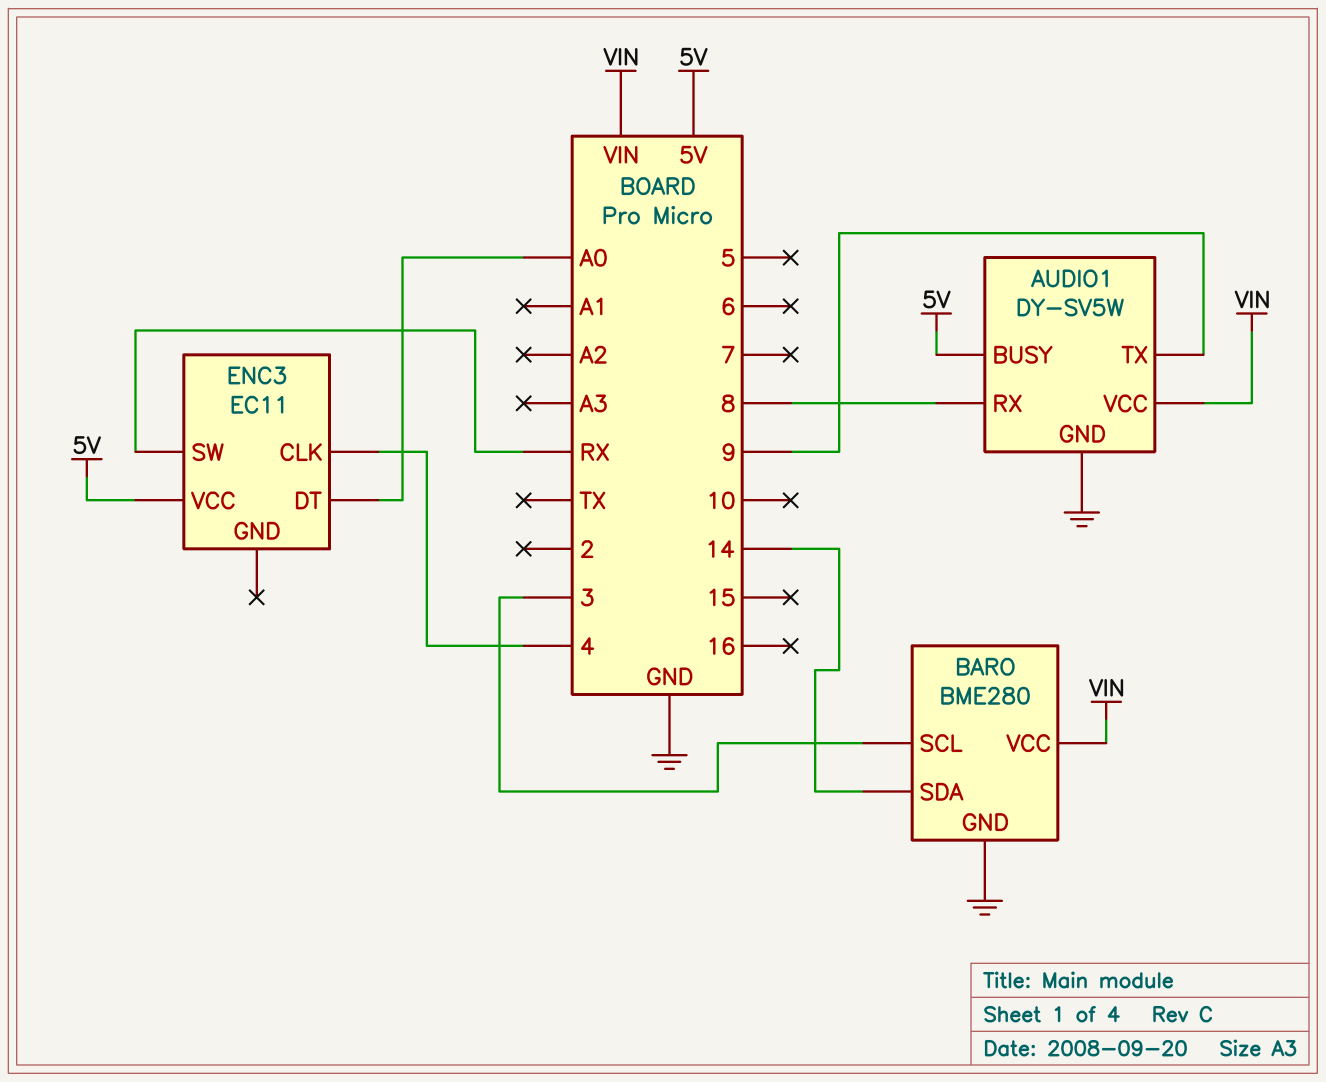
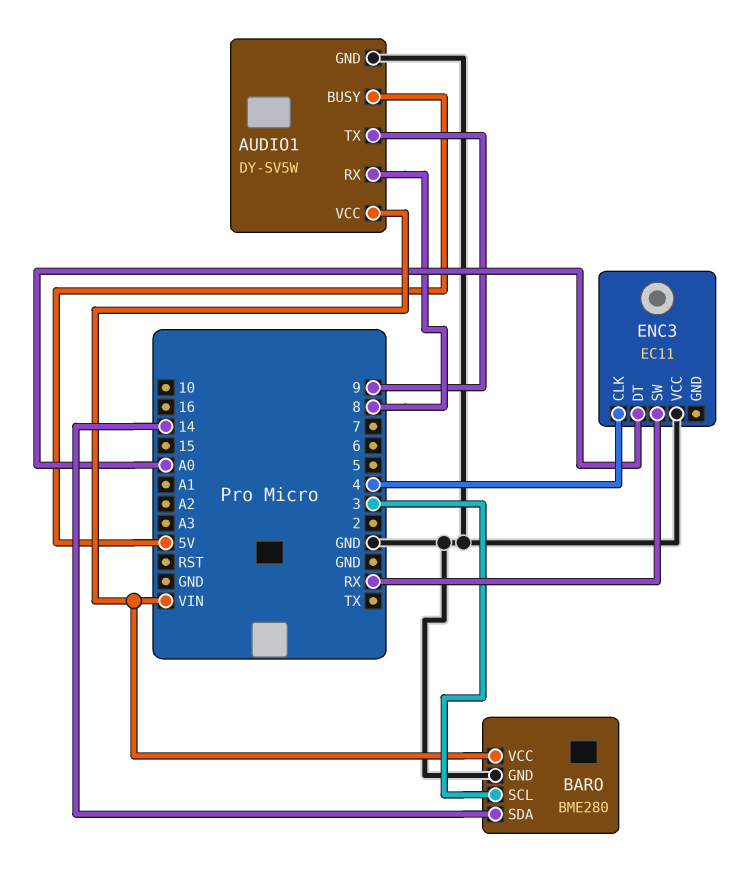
ENC3 pin VCC: 5V -> GND

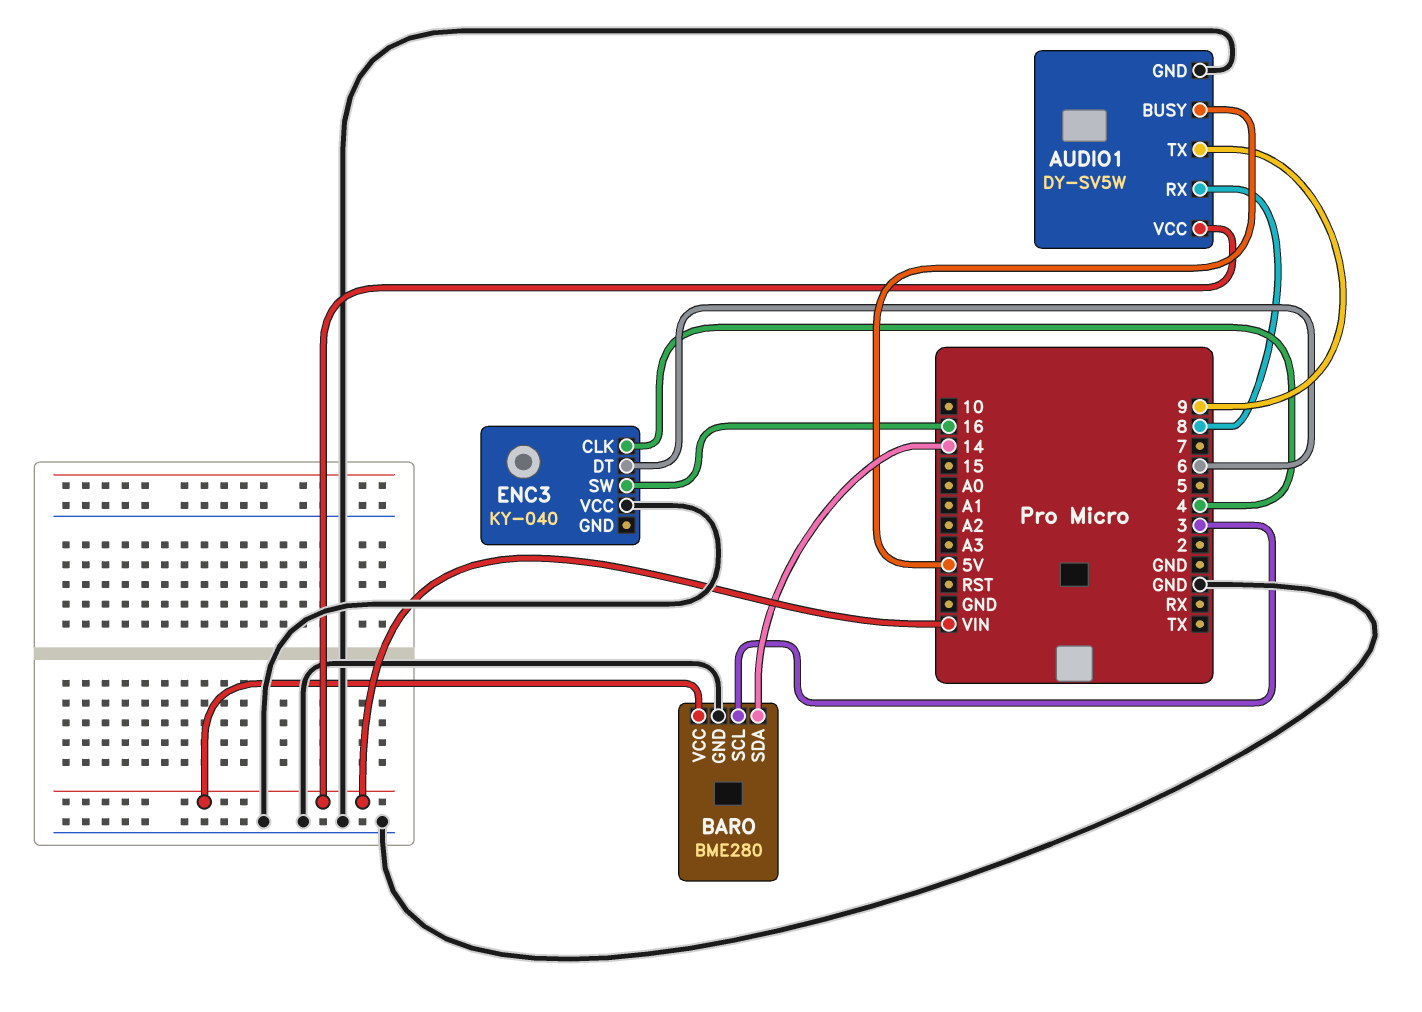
ENC3: EC11 -> KY-040
ENC3 pin DT: A0 -> 6
ENC3 pin SW: RX -> 16

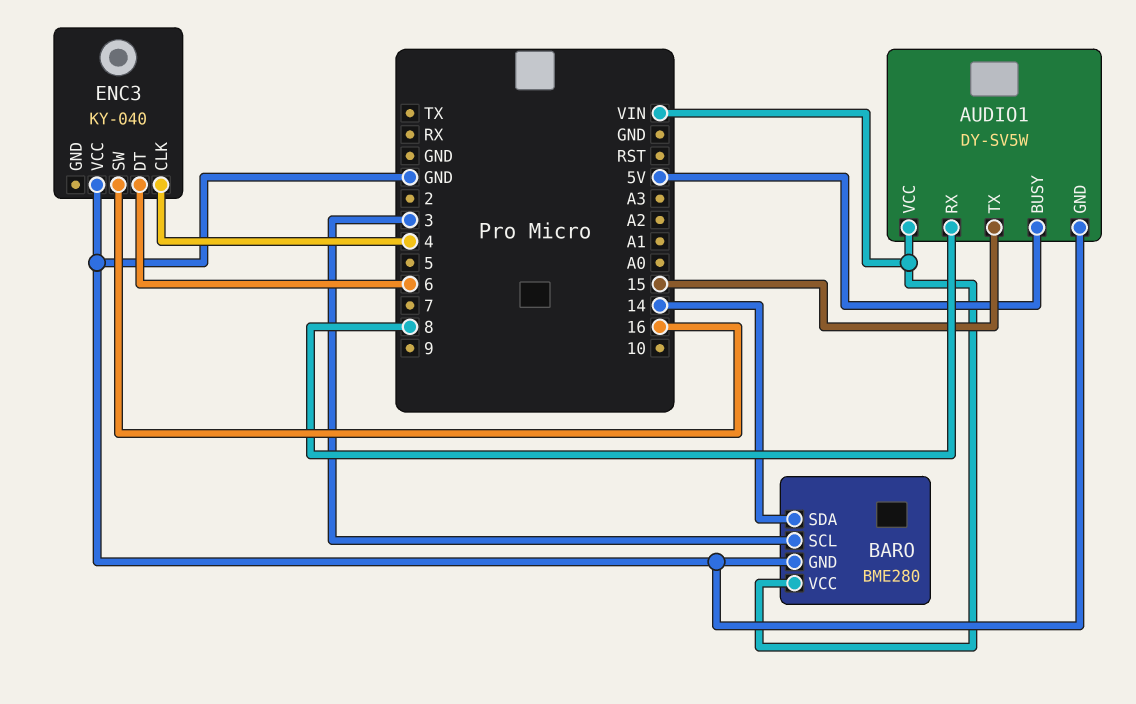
AUDIO1 pin TX: 9 -> 15

